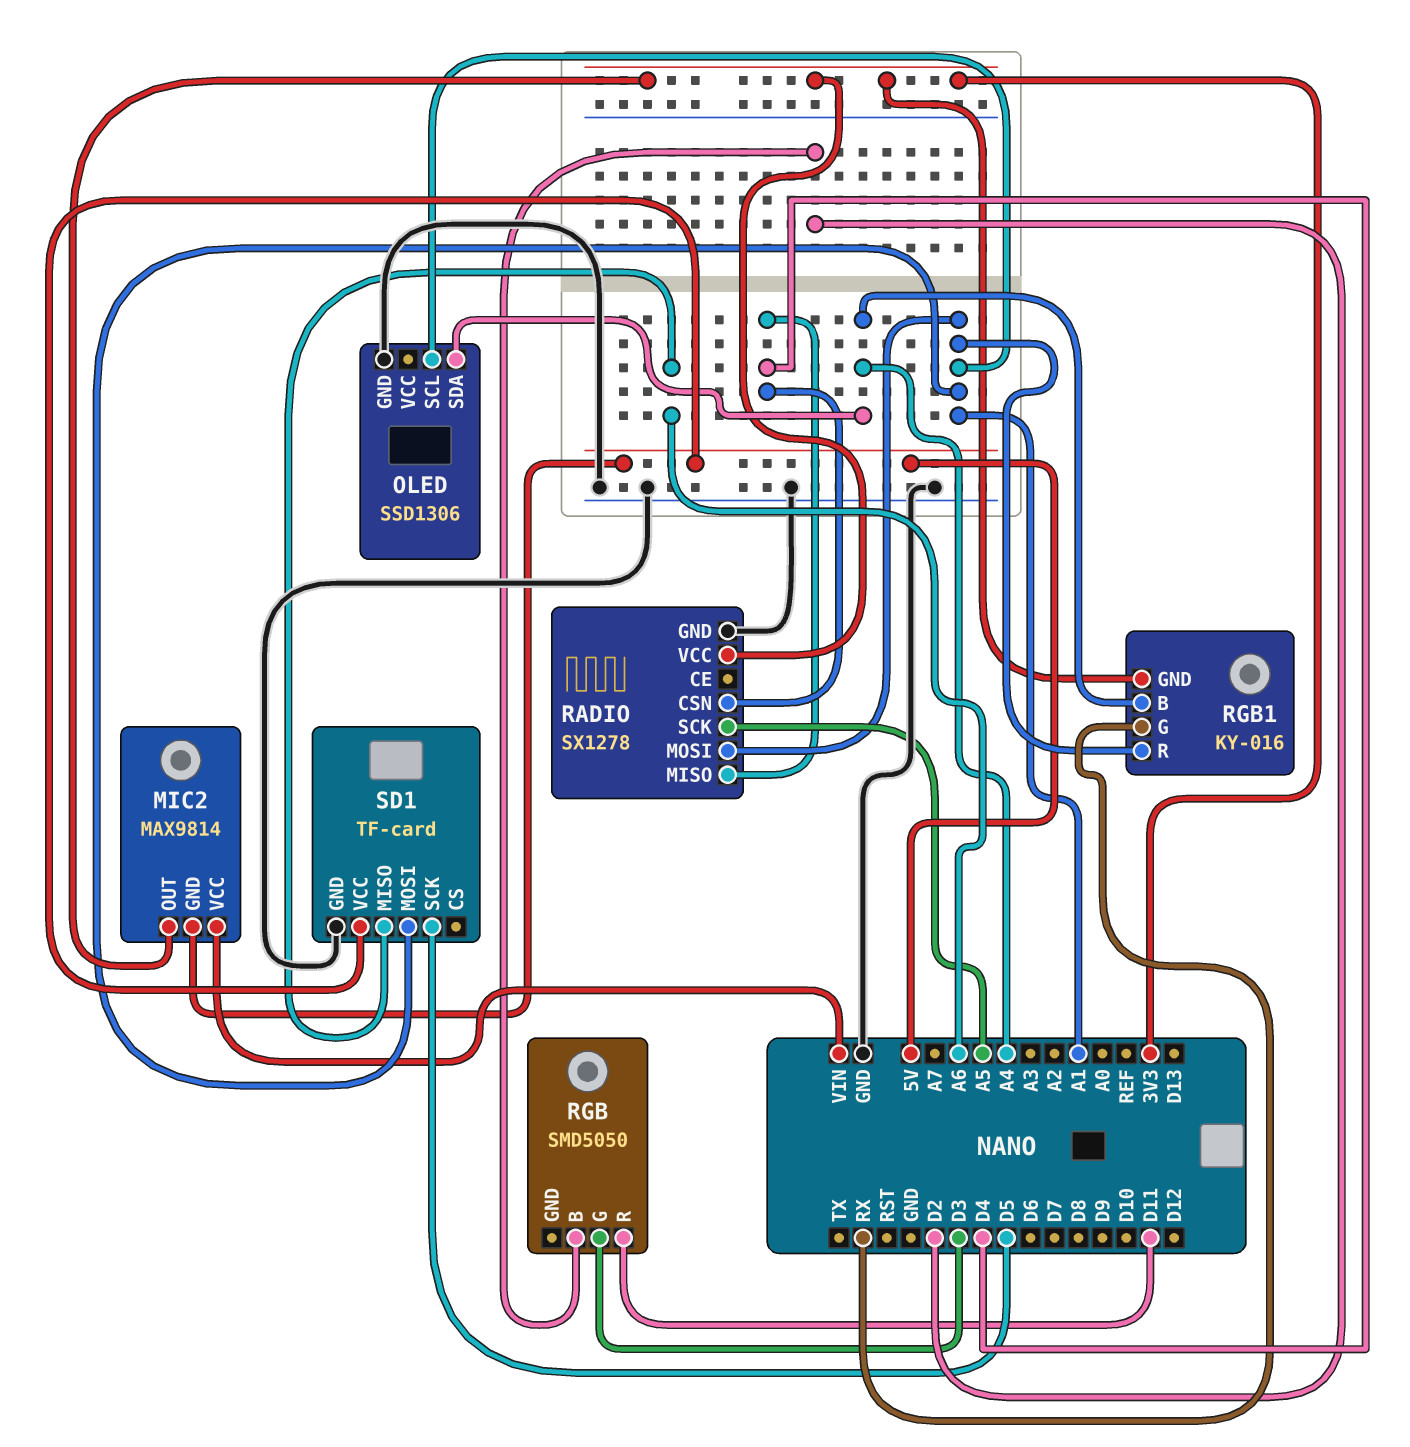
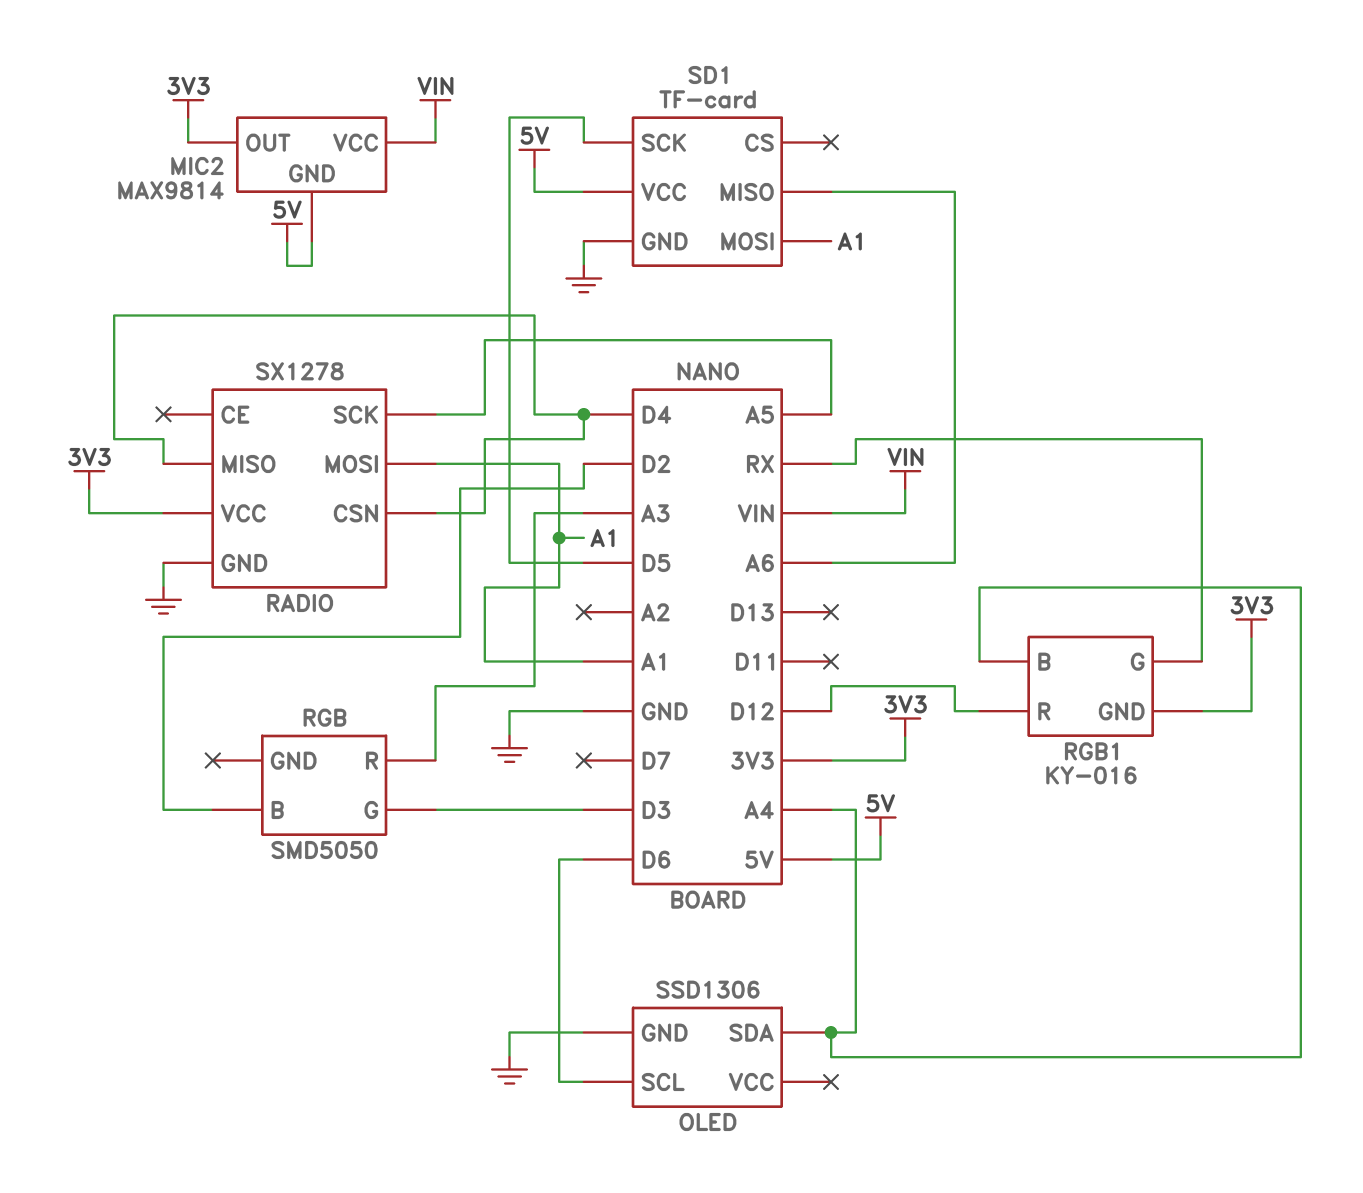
OLED pin SCL: A1 -> D6
RGB pin R: D11 -> A3
RGB1 pin R: A1 -> D12

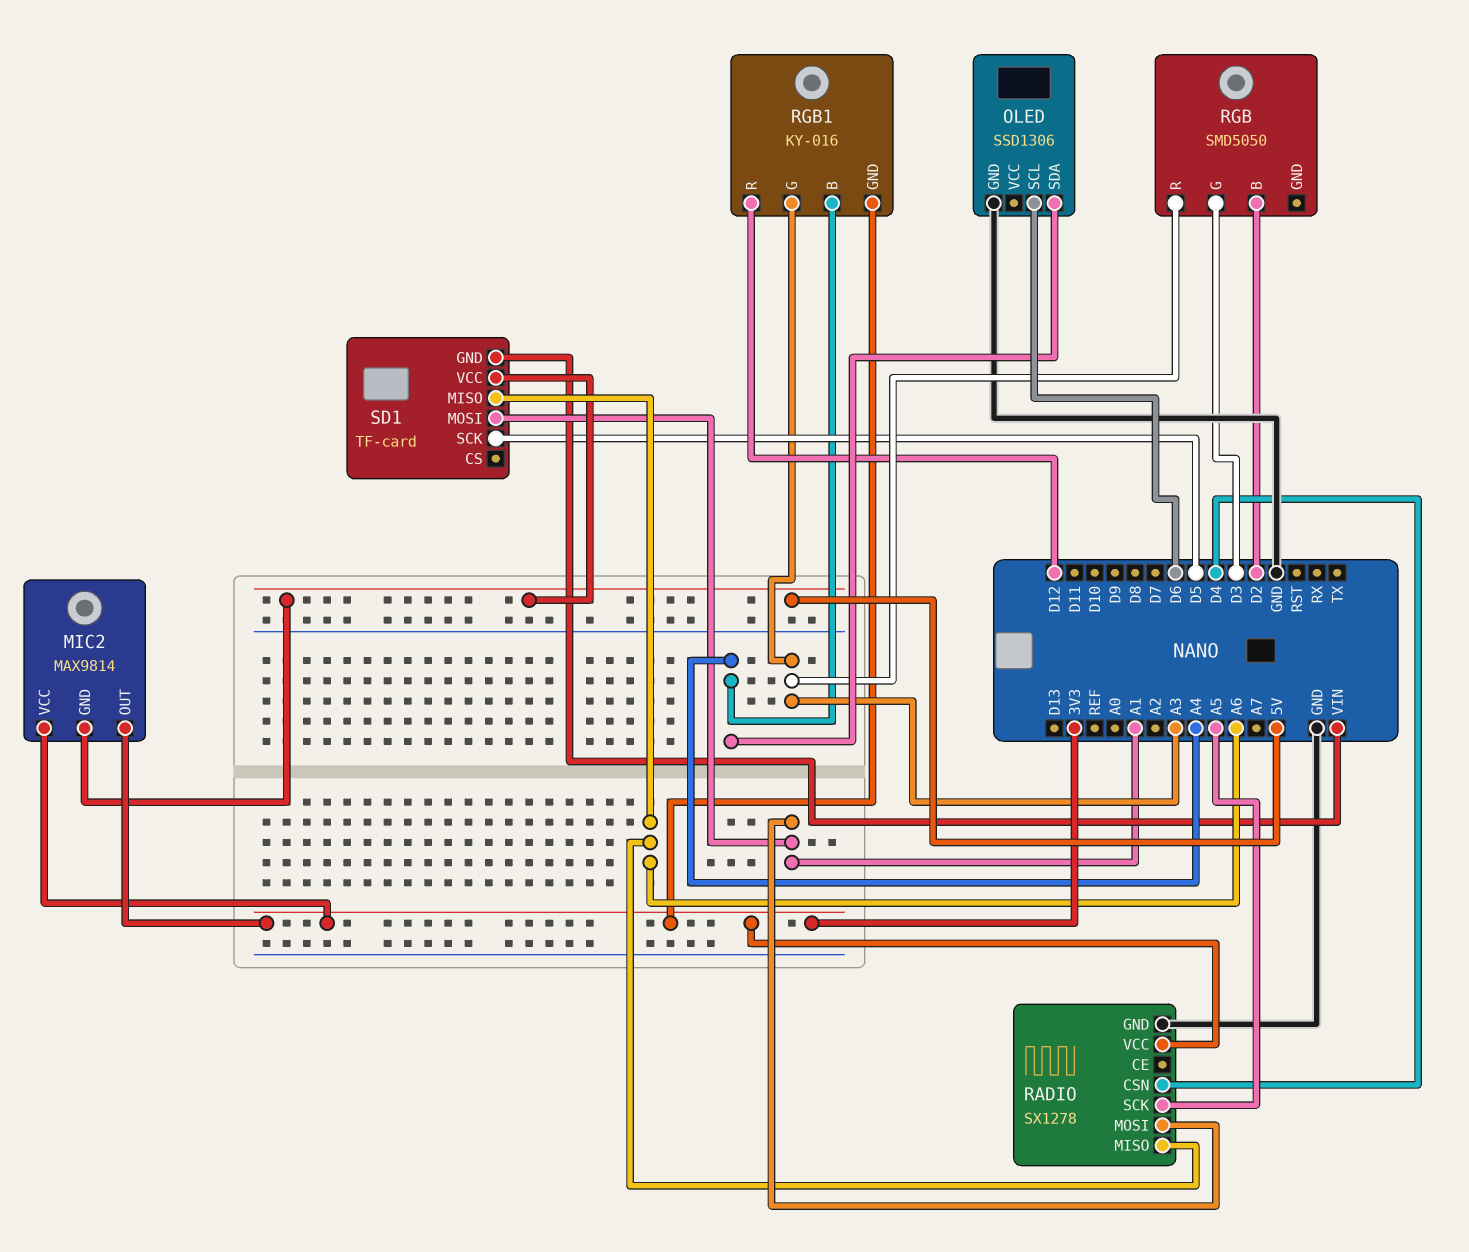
MIC2 pin VCC: VIN -> 3V3
RADIO pin MISO: D4 -> A6
RGB1 pin G: RX -> A3
SD1 pin GND: GND -> VIN

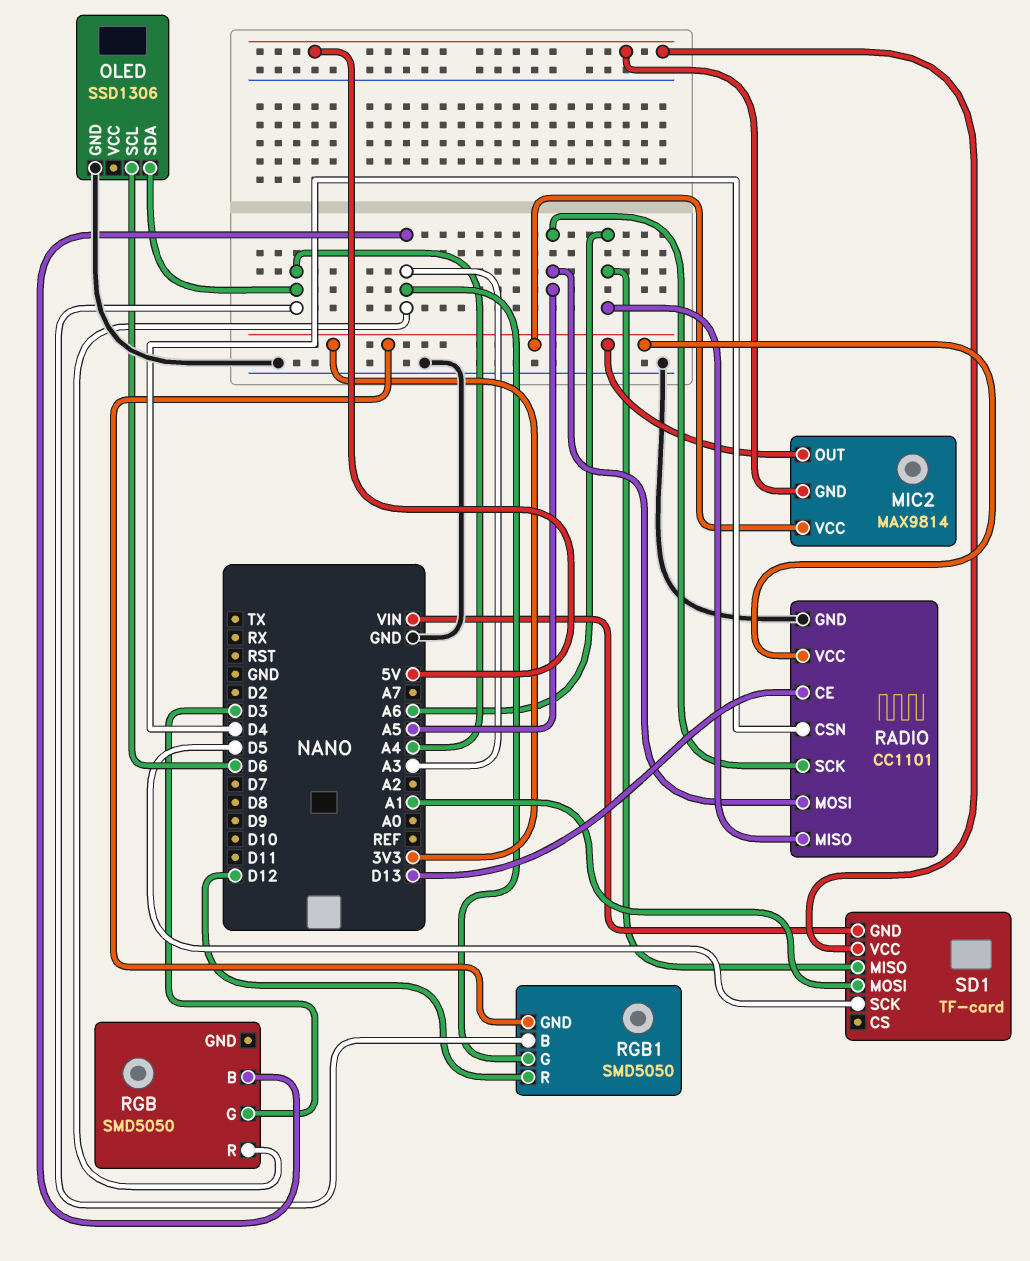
RADIO: SX1278 -> CC1101
RADIO pin CE: none -> D13
RADIO pin MOSI: A1 -> A5
RGB pin B: D2 -> A3
RGB1: KY-016 -> SMD5050

